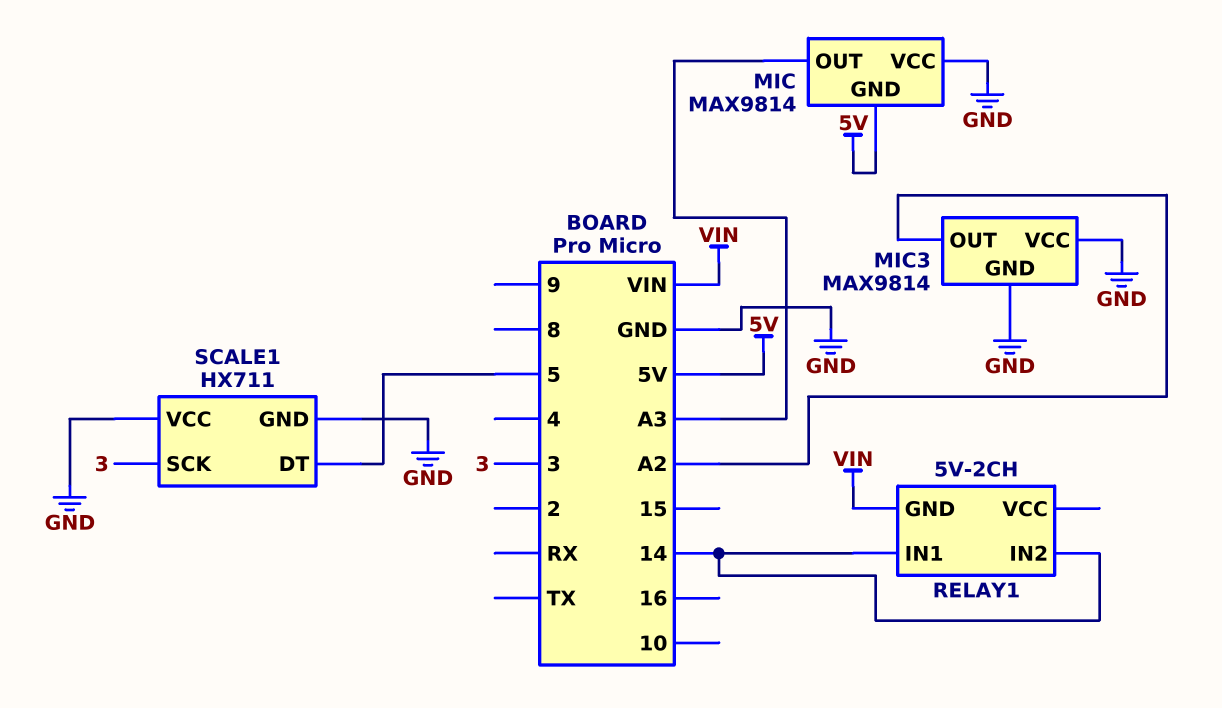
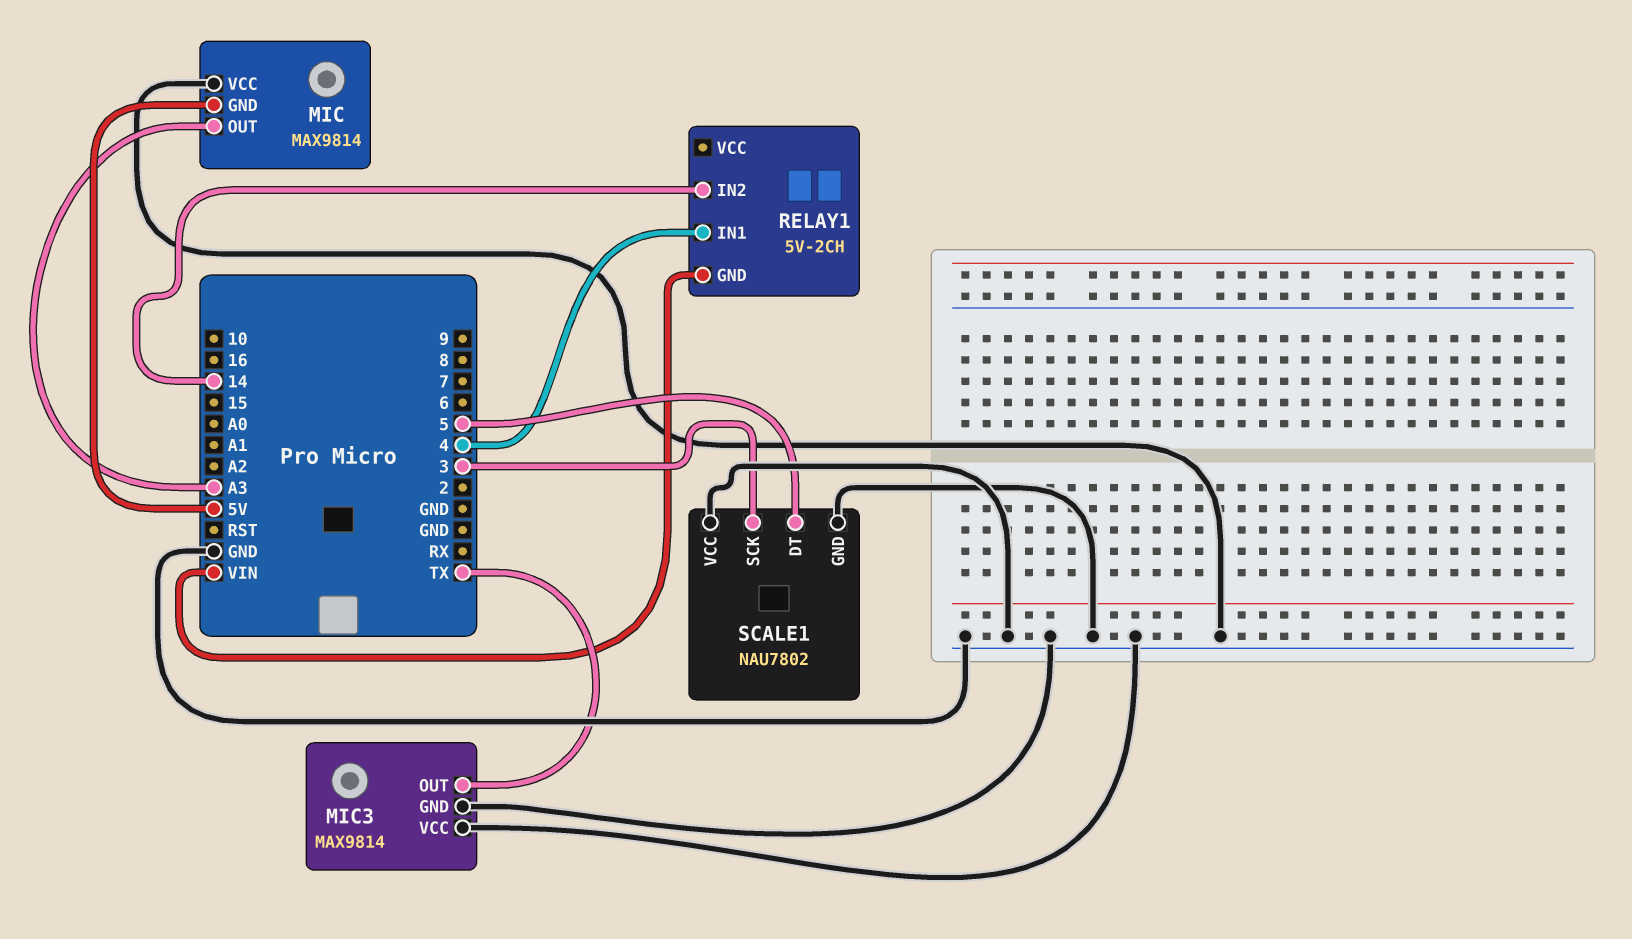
MIC3 pin OUT: A2 -> TX
RELAY1 pin IN1: 14 -> 4
SCALE1: HX711 -> NAU7802

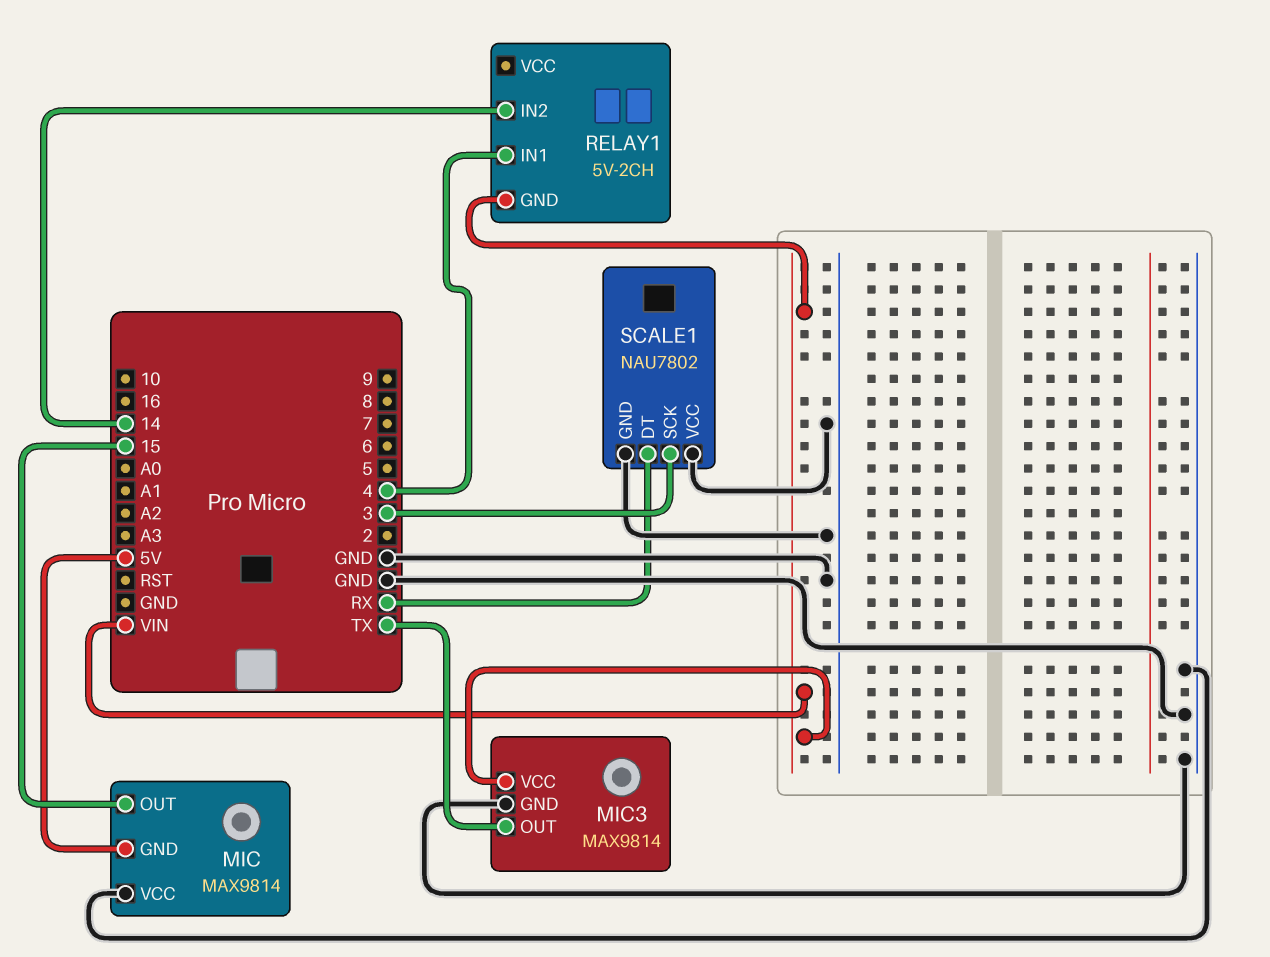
MIC pin OUT: A3 -> 15
MIC3 pin VCC: GND -> VIN
SCALE1 pin DT: 5 -> RX

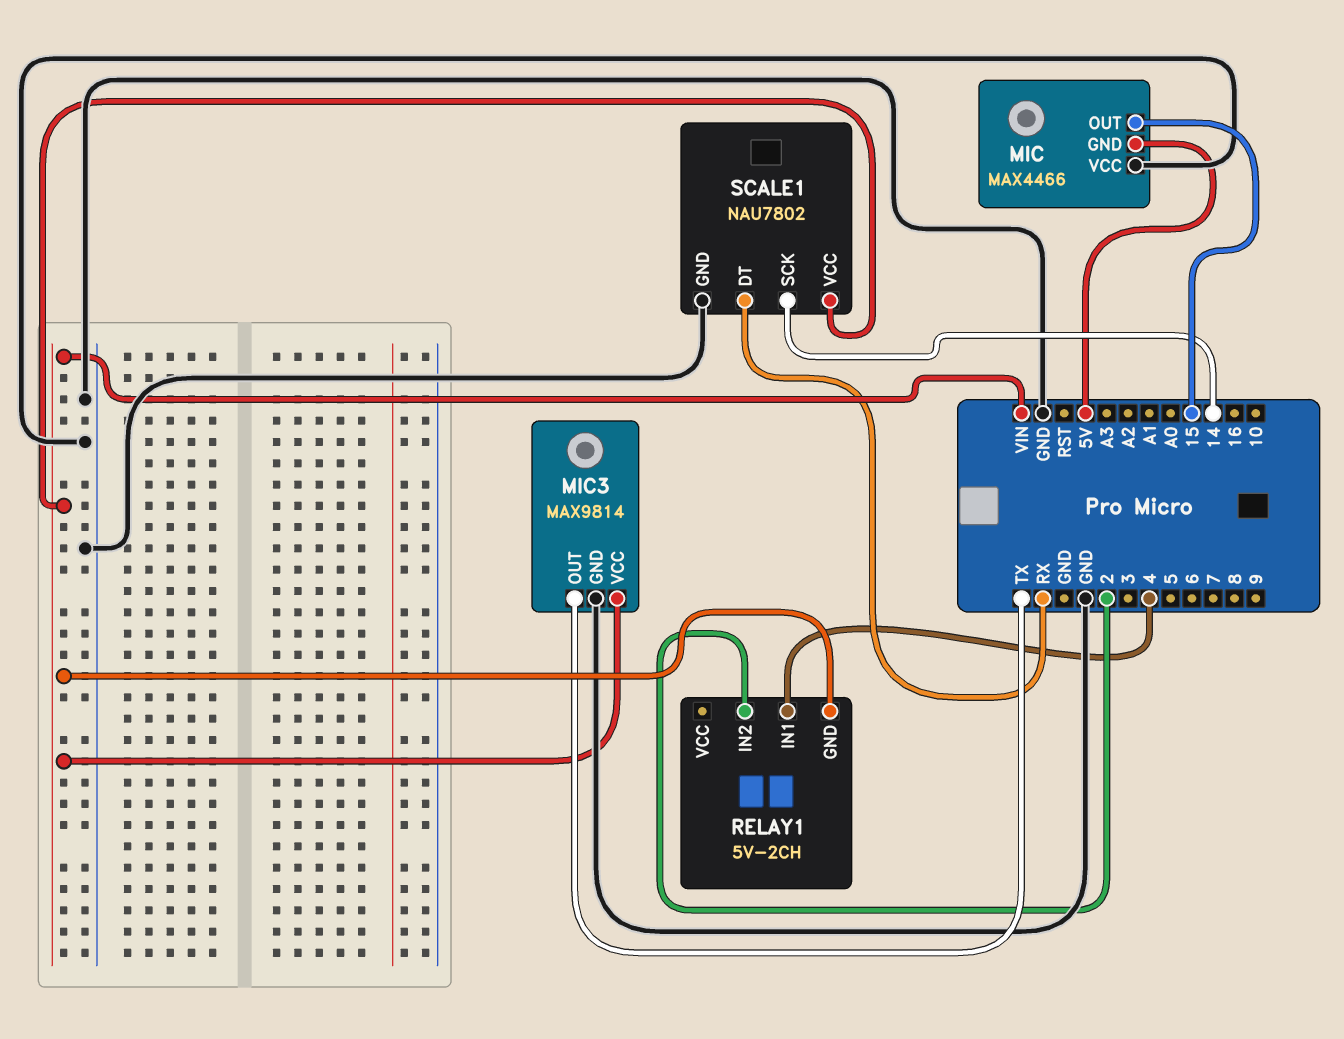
MIC: MAX9814 -> MAX4466
RELAY1 pin IN2: 14 -> 2
SCALE1 pin SCK: 3 -> 14
SCALE1 pin VCC: GND -> VIN

